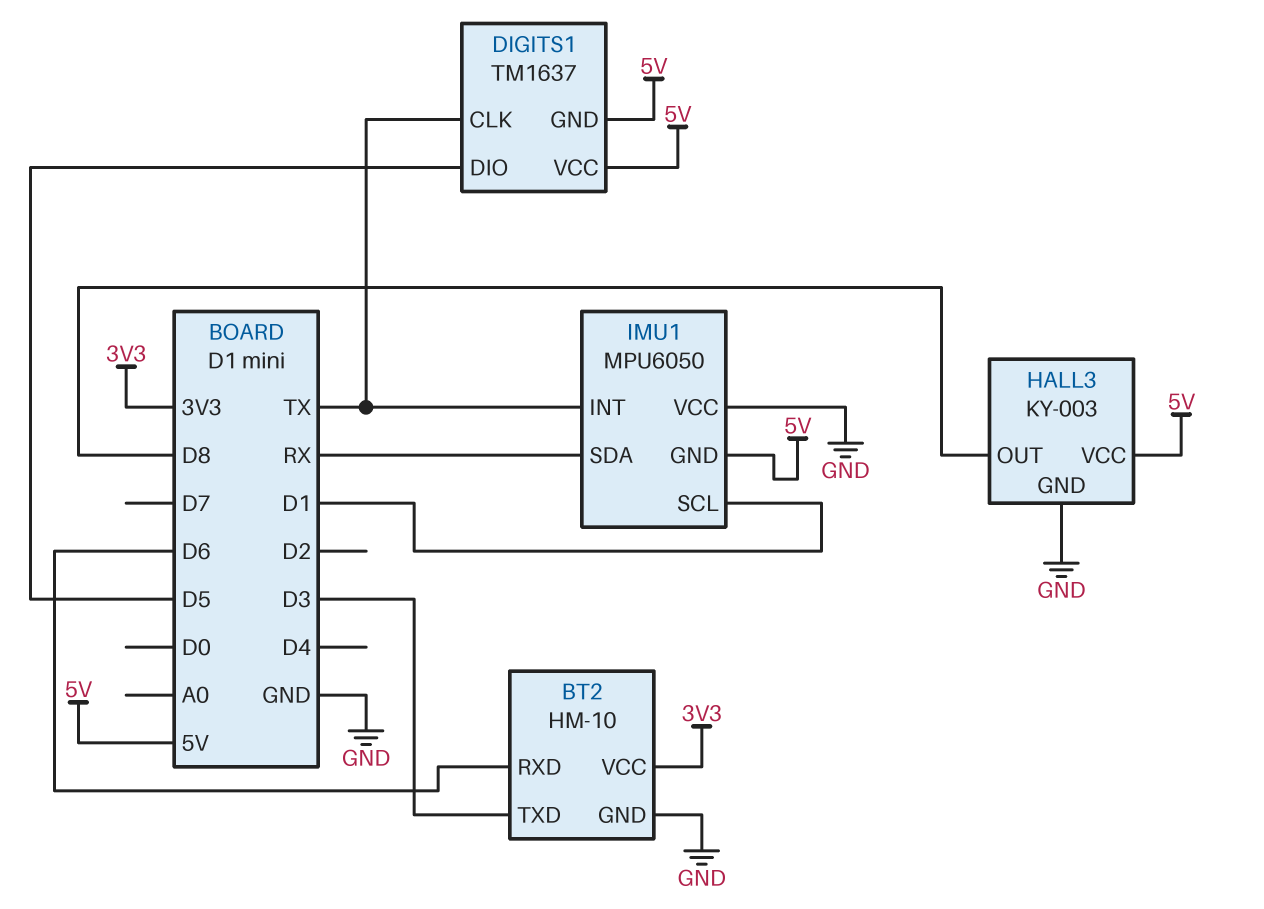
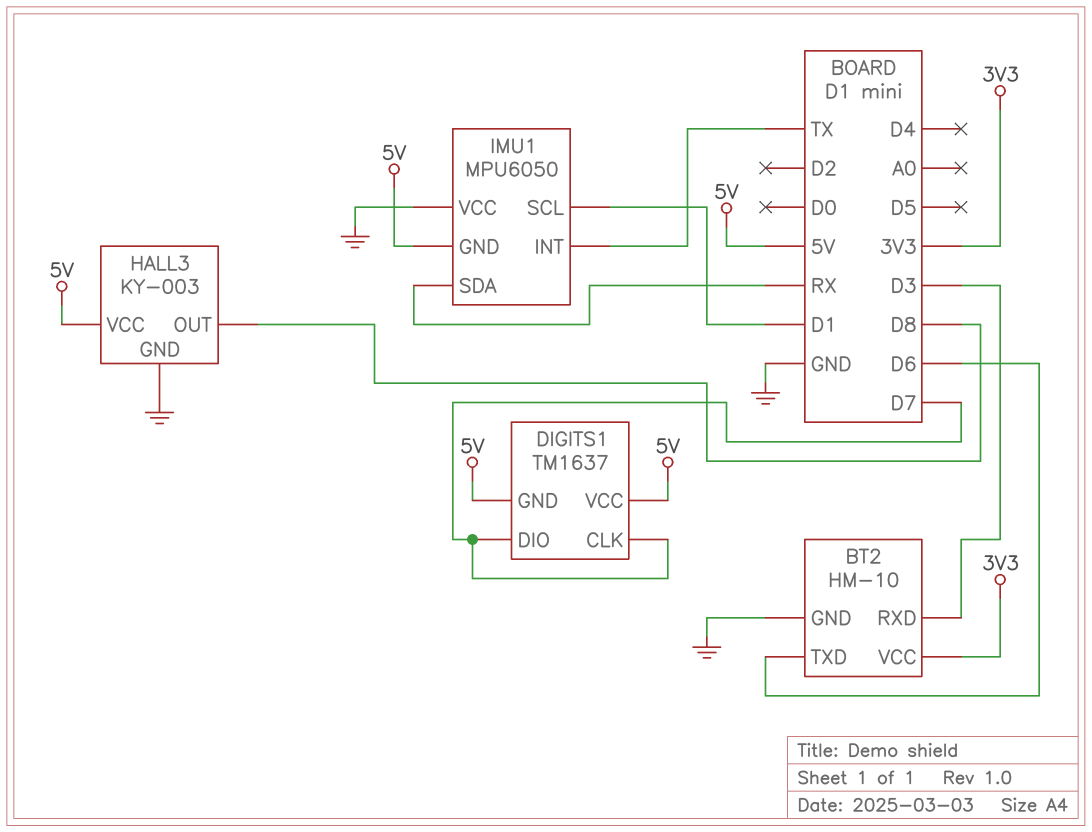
BT2 pin RXD: D6 -> D3
BT2 pin TXD: D3 -> D6
DIGITS1 pin CLK: TX -> D7
DIGITS1 pin DIO: D5 -> D7

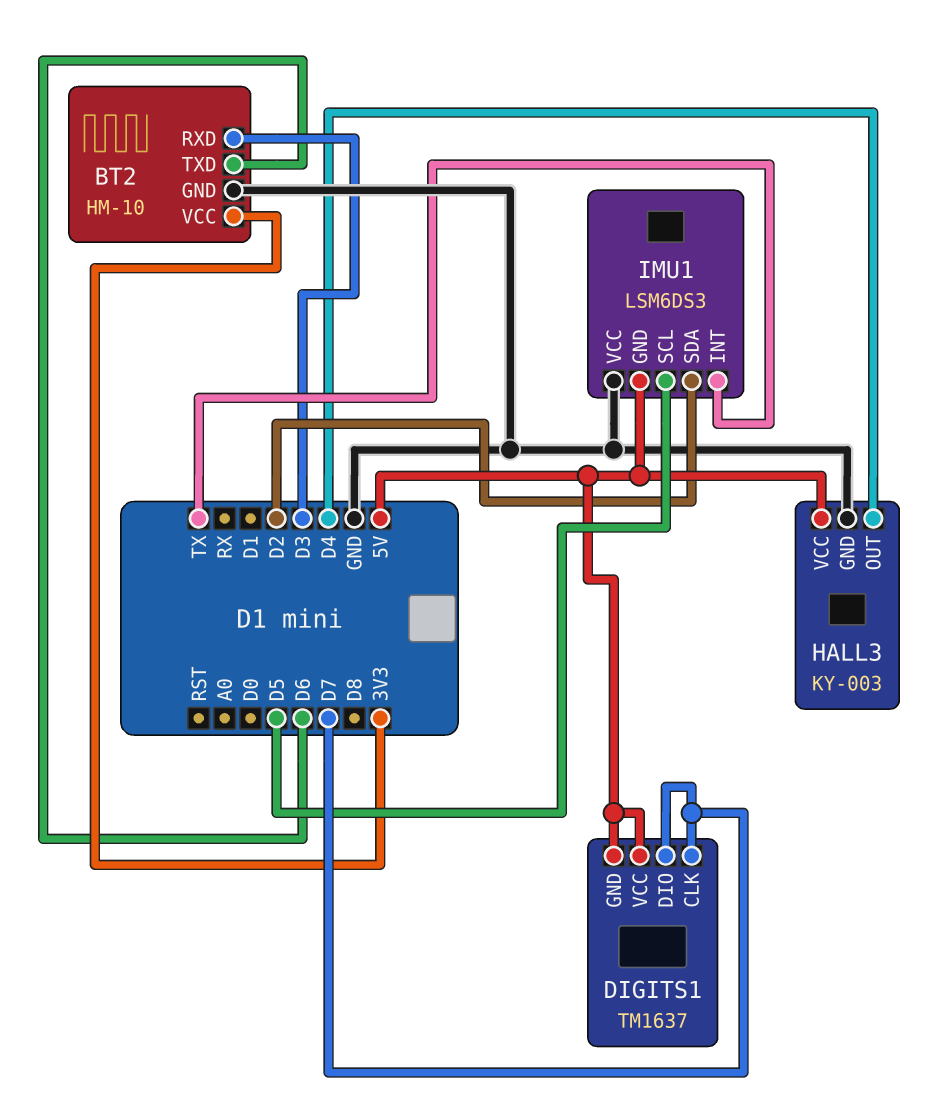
HALL3 pin OUT: D8 -> D4
IMU1: MPU6050 -> LSM6DS3
IMU1 pin SCL: D1 -> D5
IMU1 pin SDA: RX -> D2

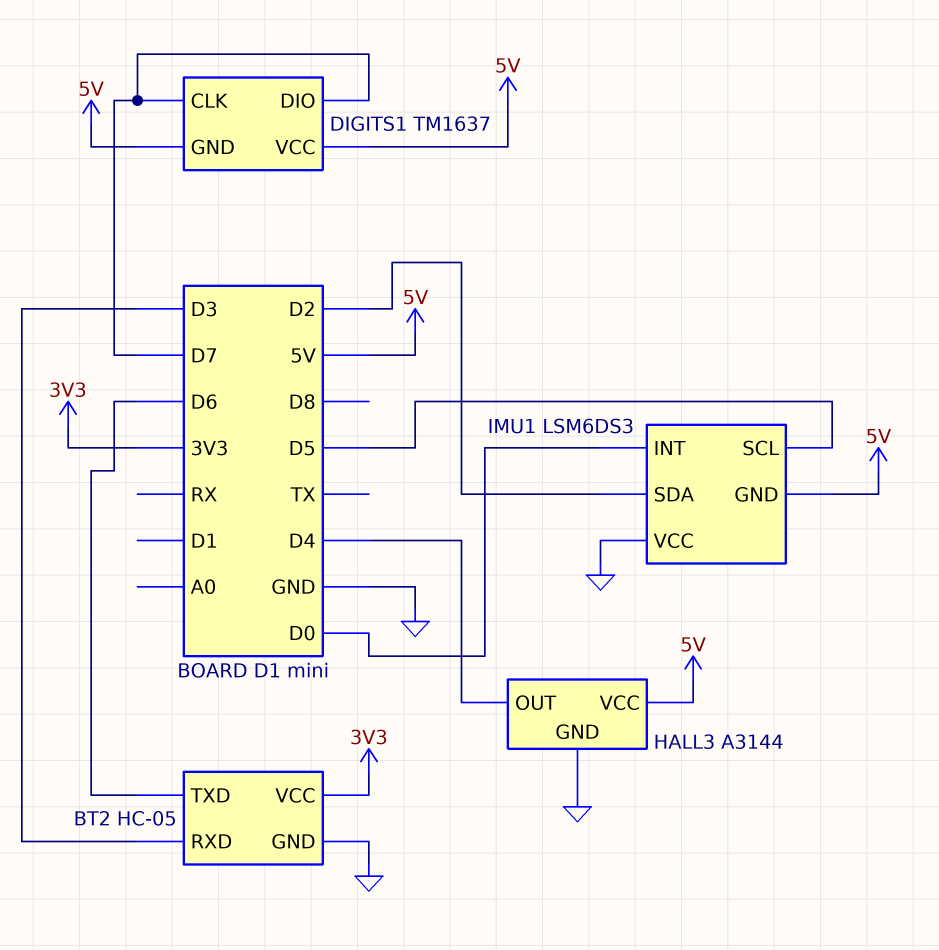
BT2: HM-10 -> HC-05
HALL3: KY-003 -> A3144
IMU1 pin INT: TX -> D0

